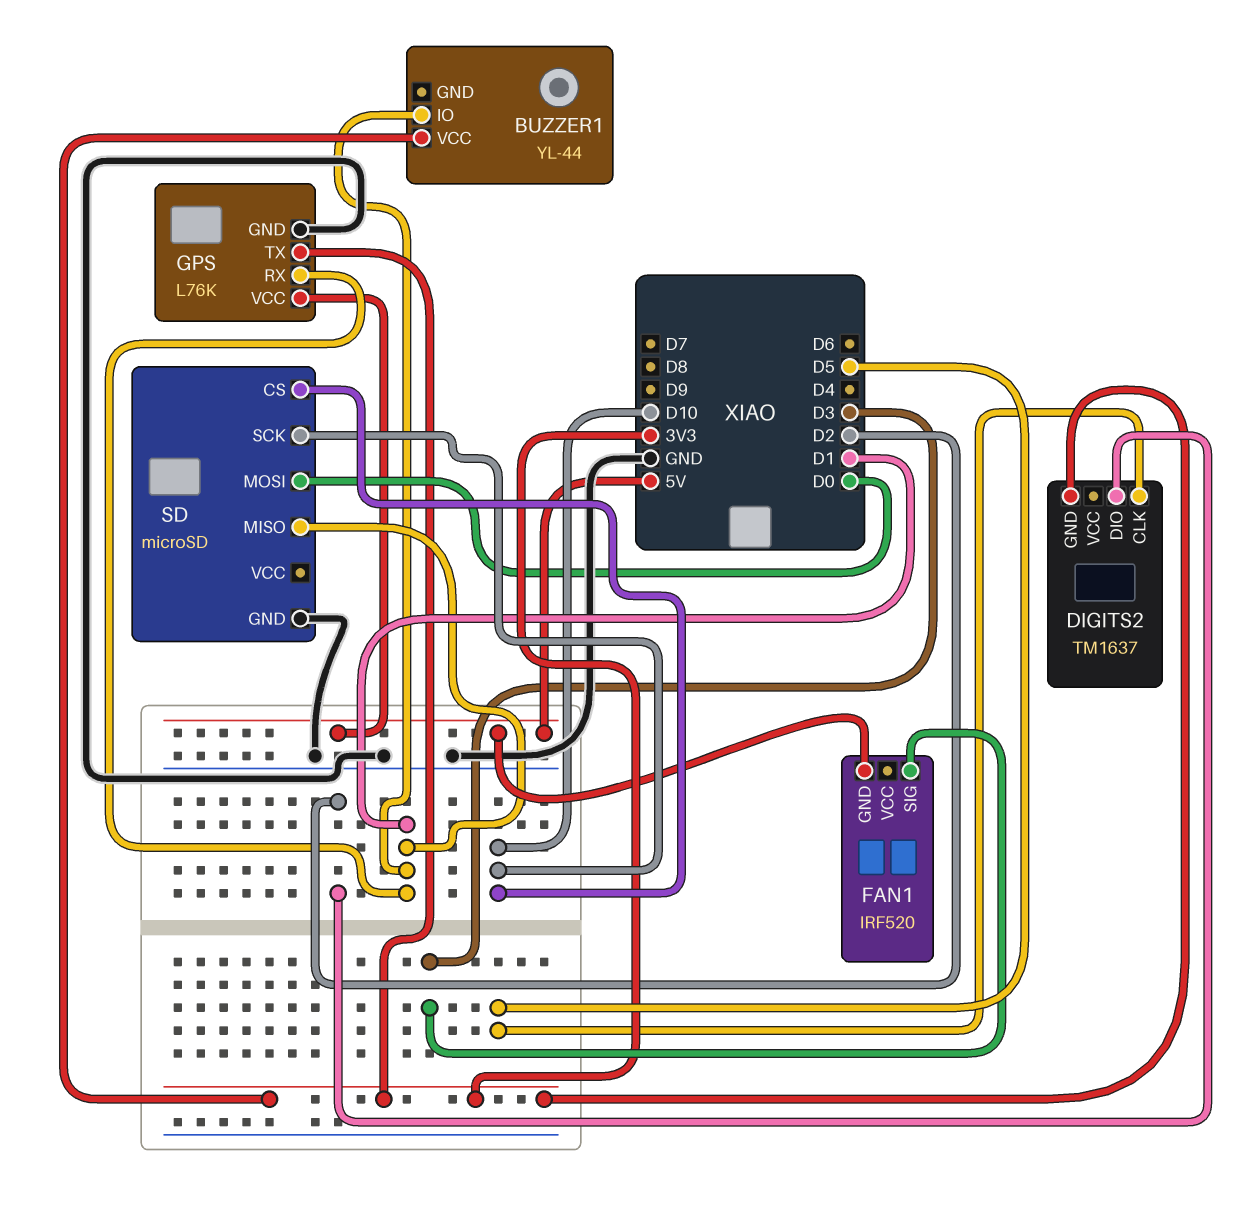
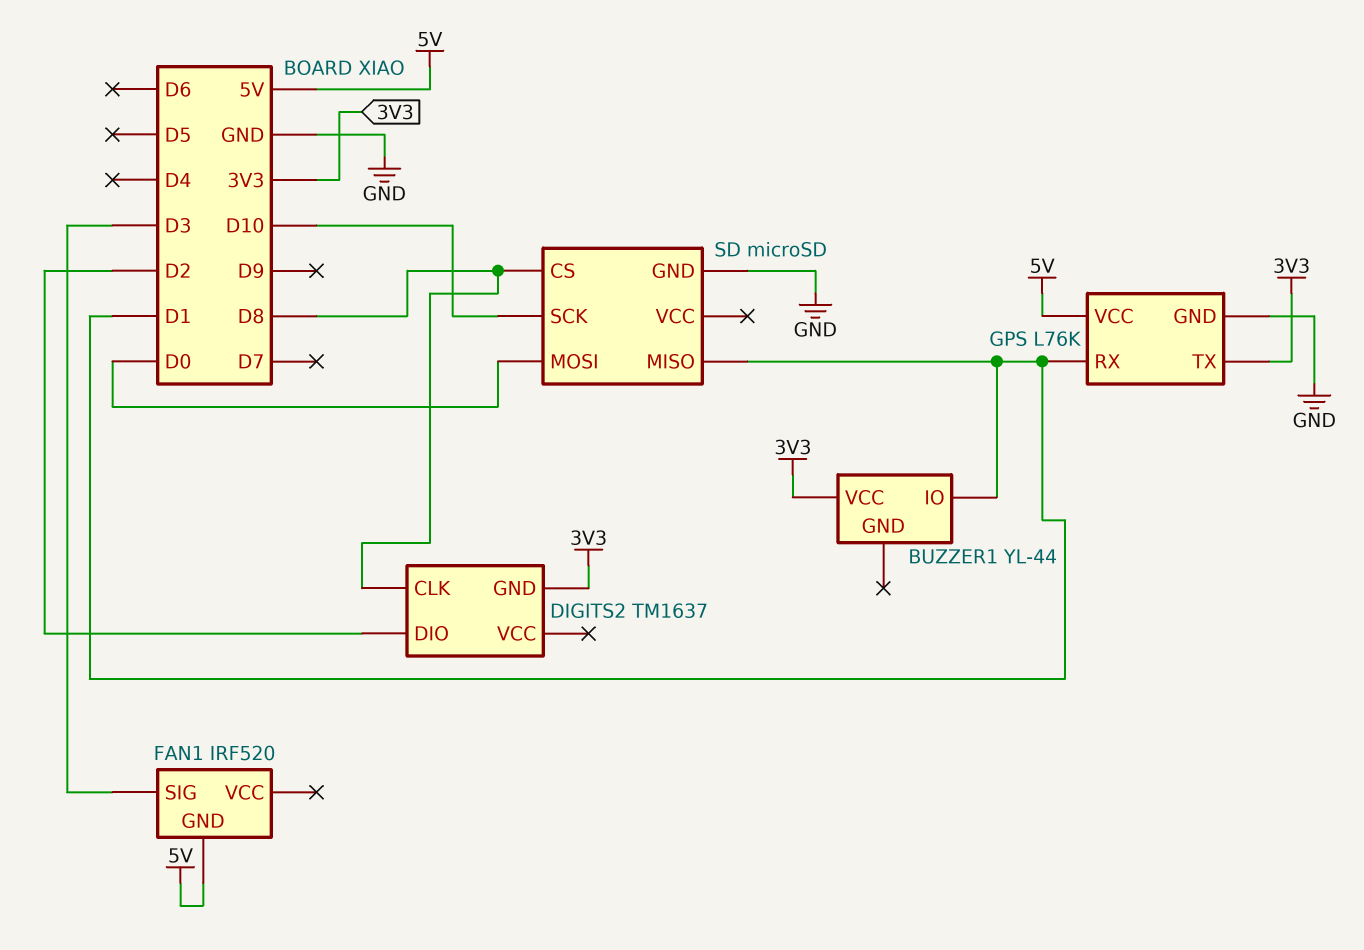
DIGITS2 pin CLK: D5 -> D8
SD pin CS: D10 -> D8

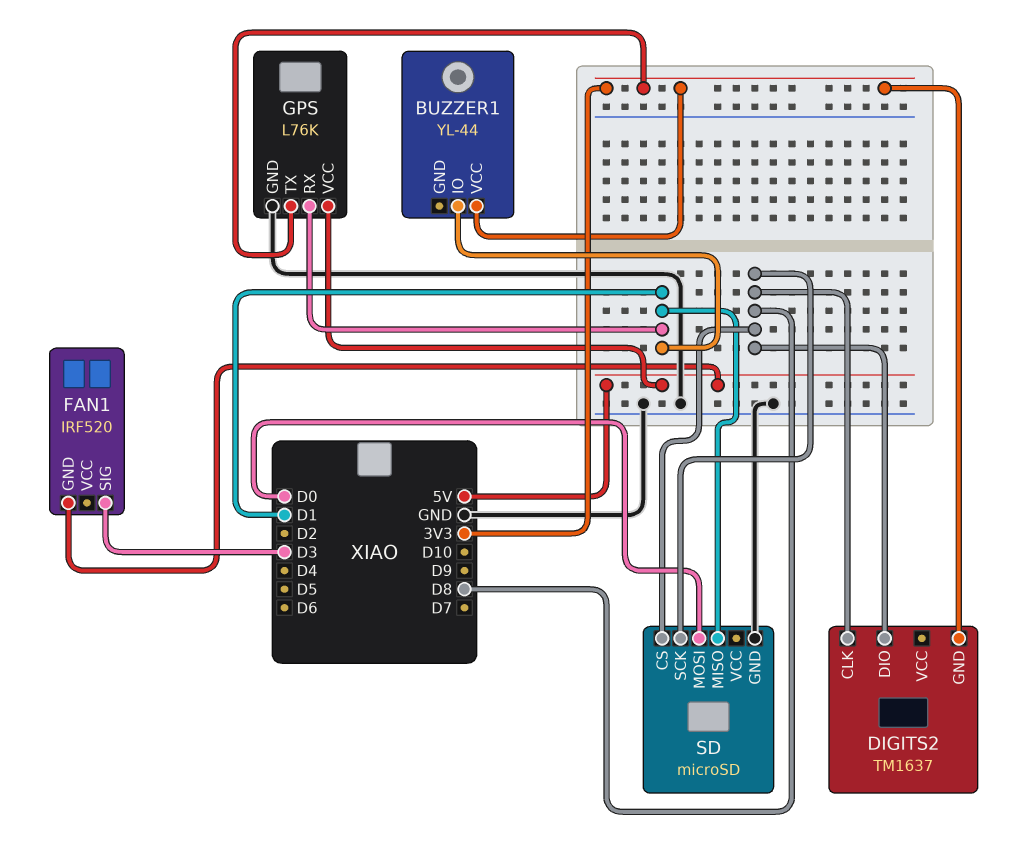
DIGITS2 pin DIO: D2 -> D8
SD pin SCK: D10 -> D8

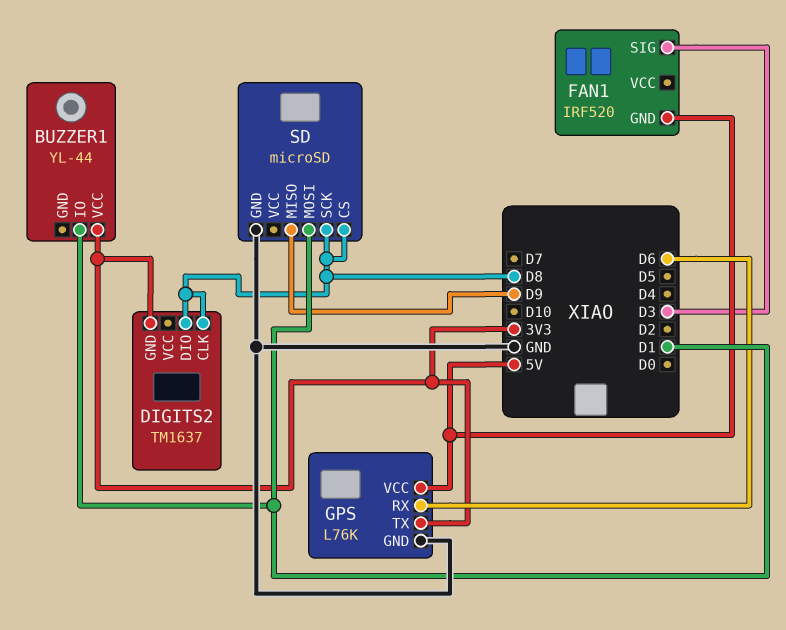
GPS pin RX: D1 -> D6
SD pin MISO: D1 -> D9
SD pin MOSI: D0 -> D1

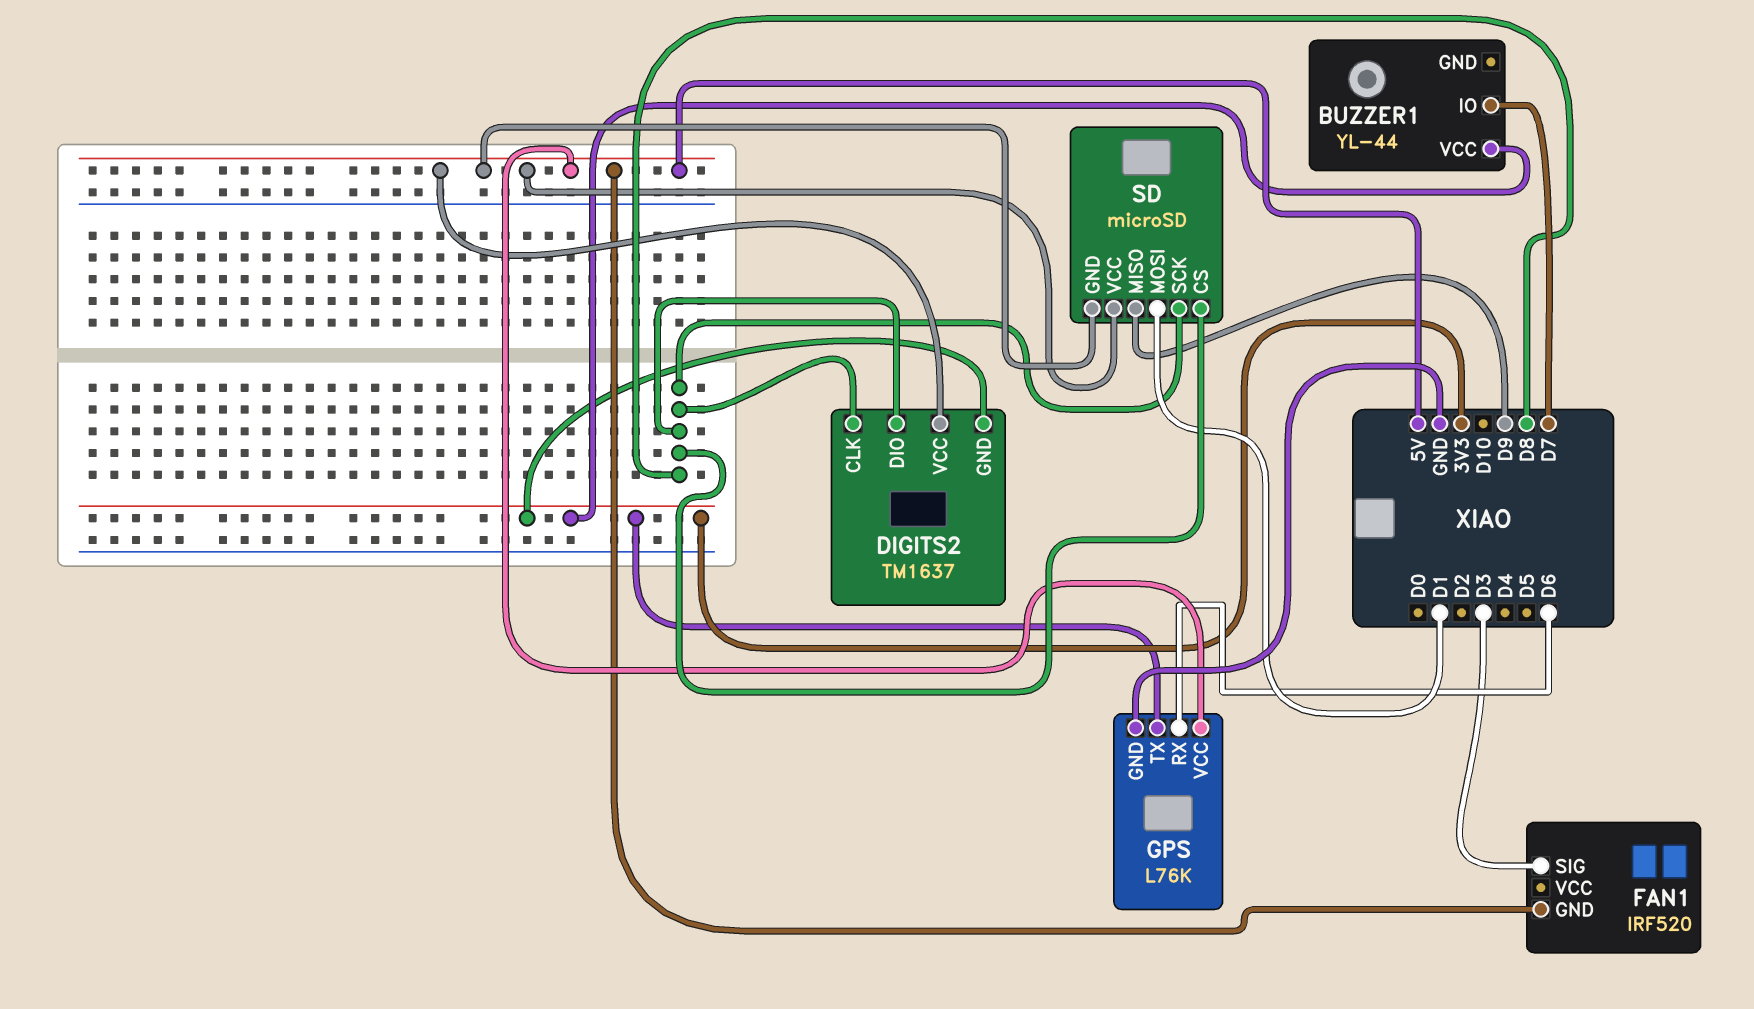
BUZZER1 pin IO: D1 -> D7
DIGITS2 pin VCC: none -> 5V
SD pin GND: GND -> 5V
SD pin VCC: none -> 5V

